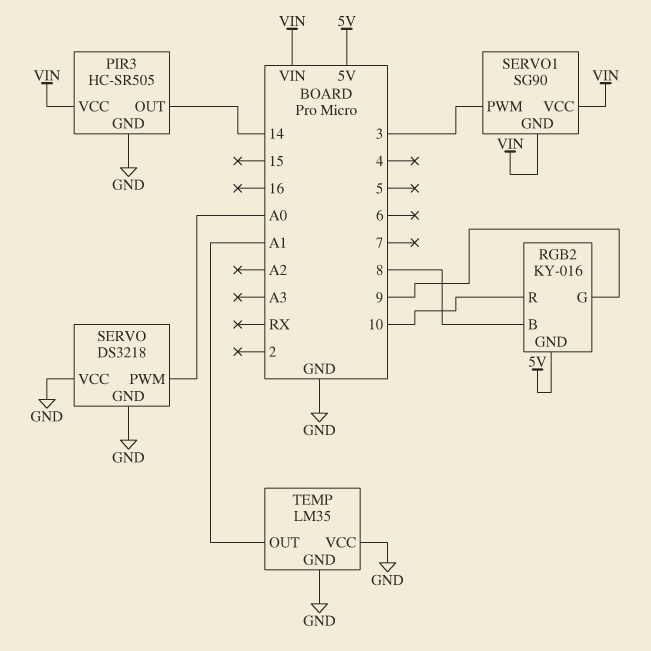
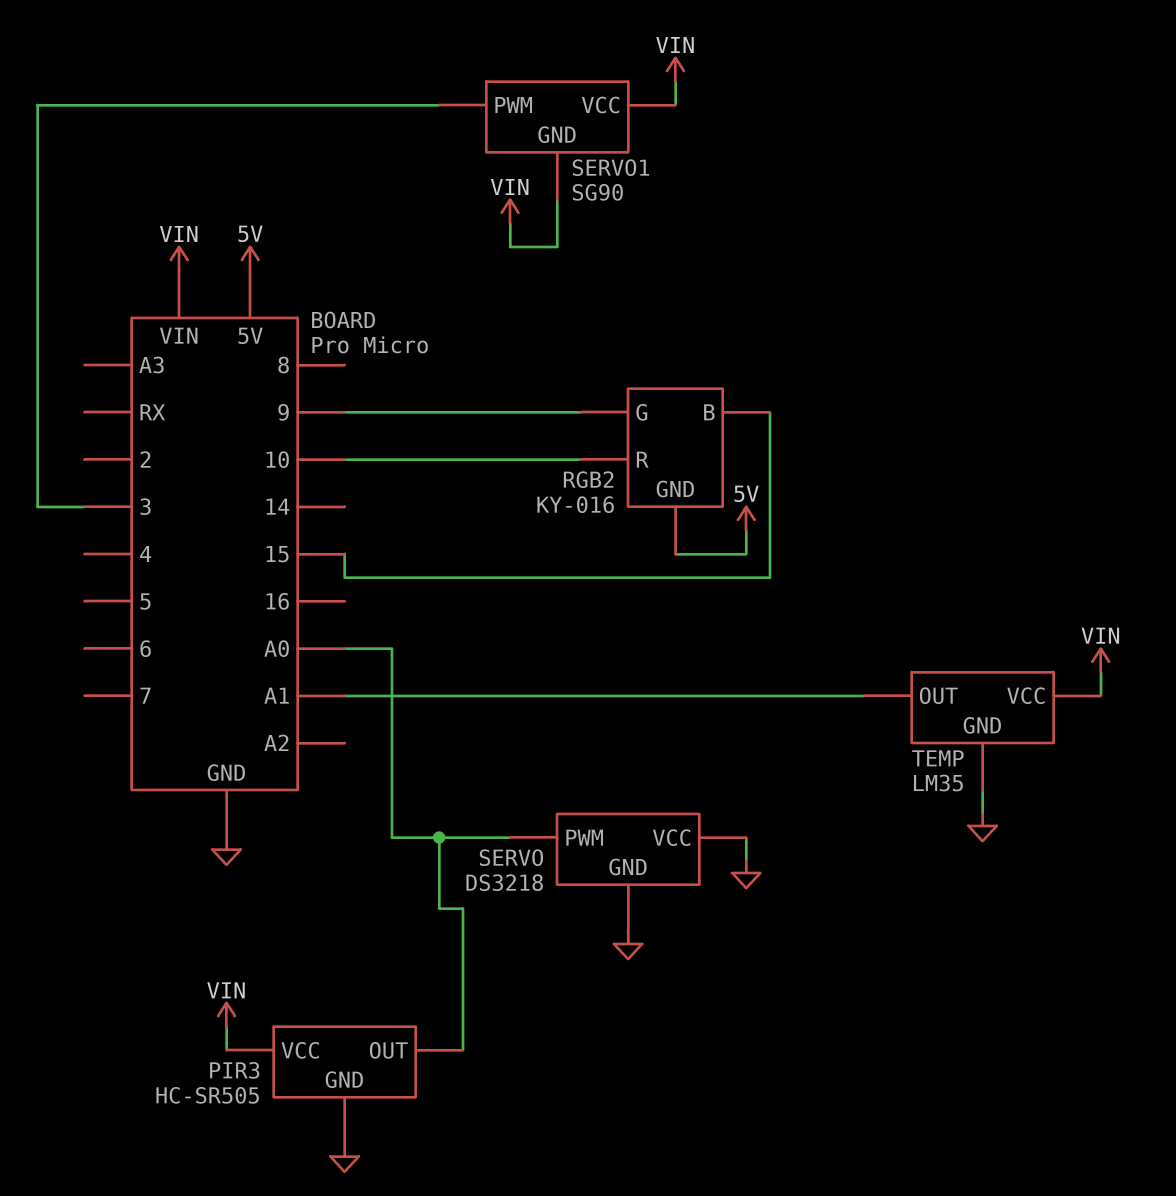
PIR3 pin OUT: 14 -> A0
RGB2 pin B: 8 -> 15
TEMP pin VCC: GND -> VIN

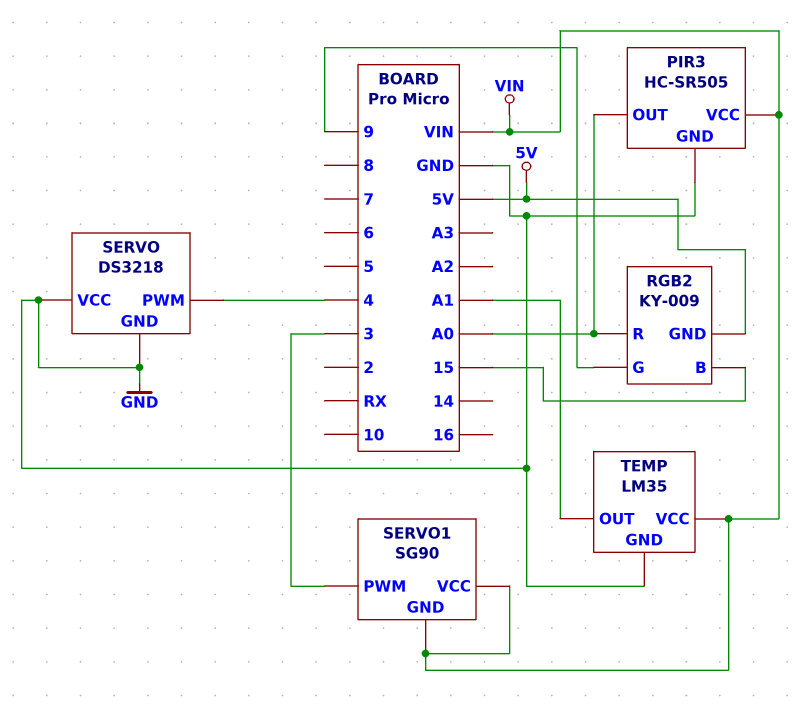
RGB2: KY-016 -> KY-009
RGB2 pin R: 10 -> A0
SERVO pin PWM: A0 -> 4

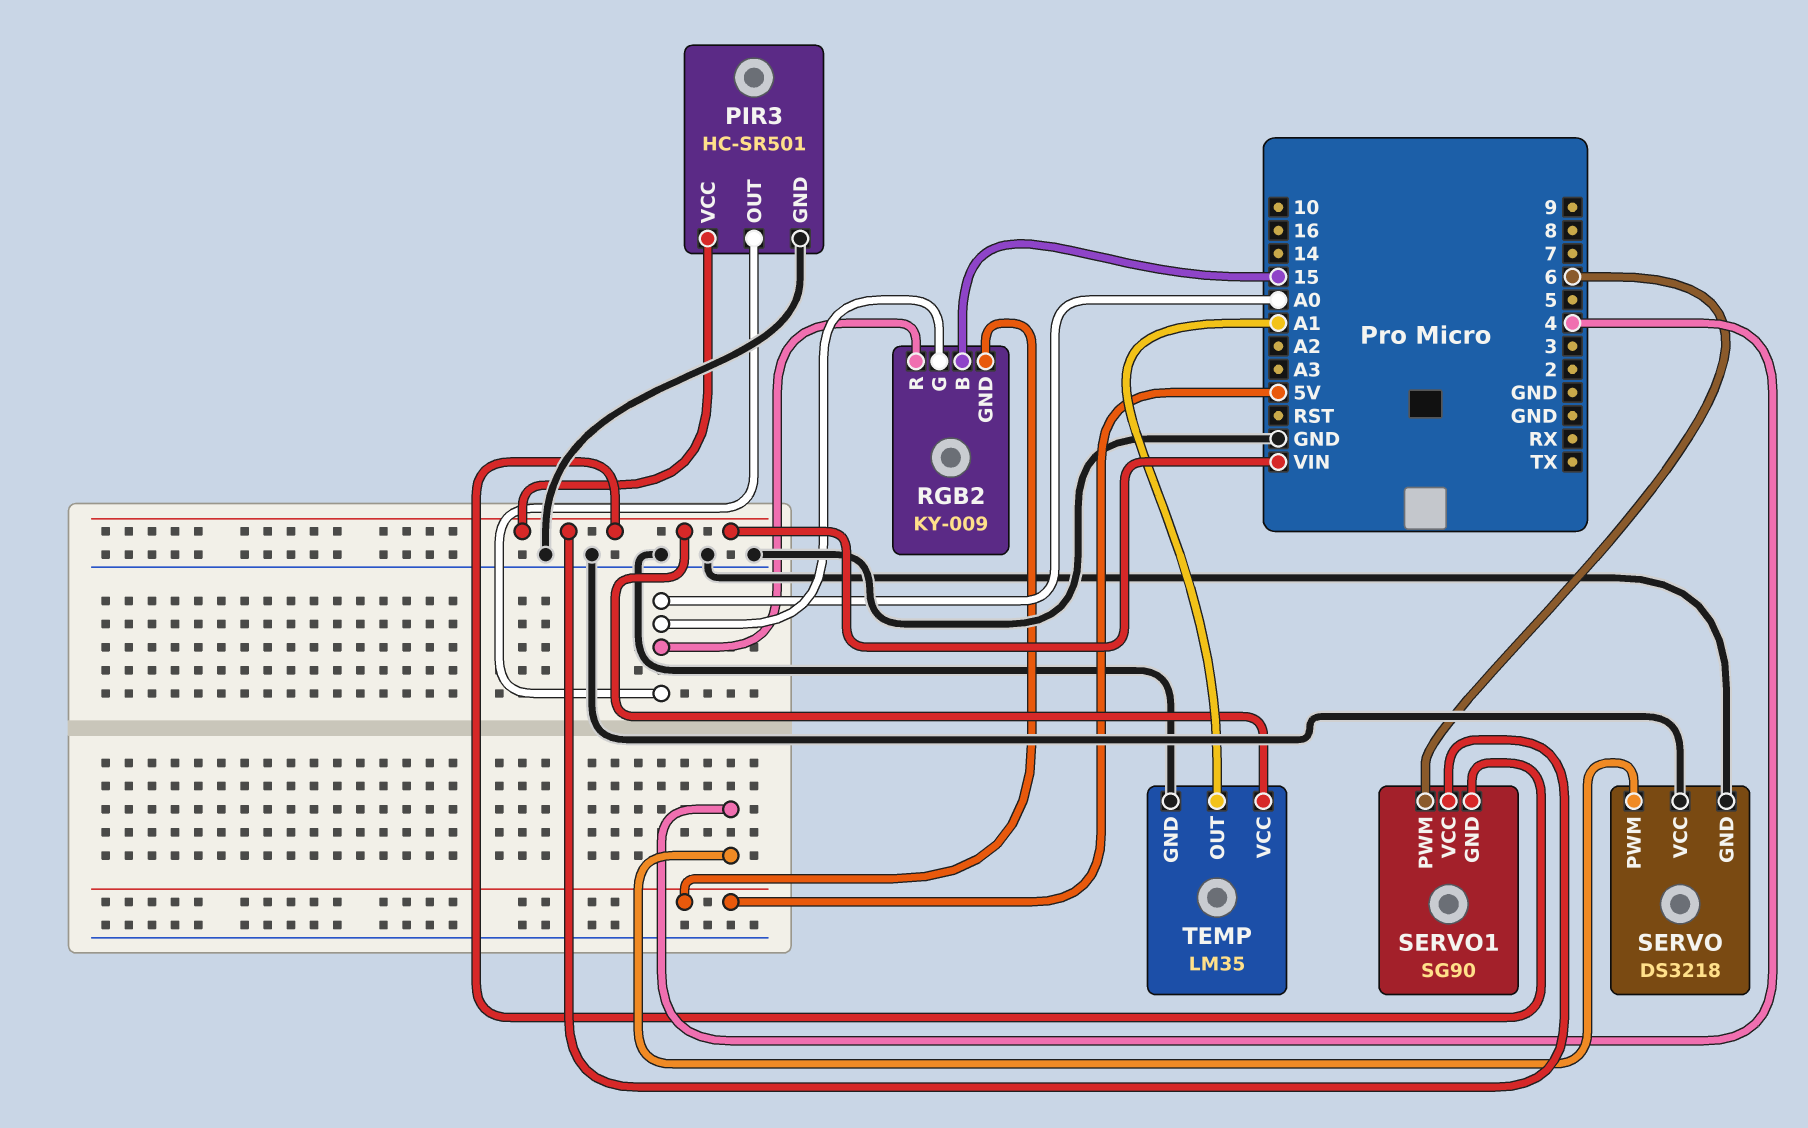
PIR3: HC-SR505 -> HC-SR501
RGB2 pin G: 9 -> A0
SERVO1 pin PWM: 3 -> 6

